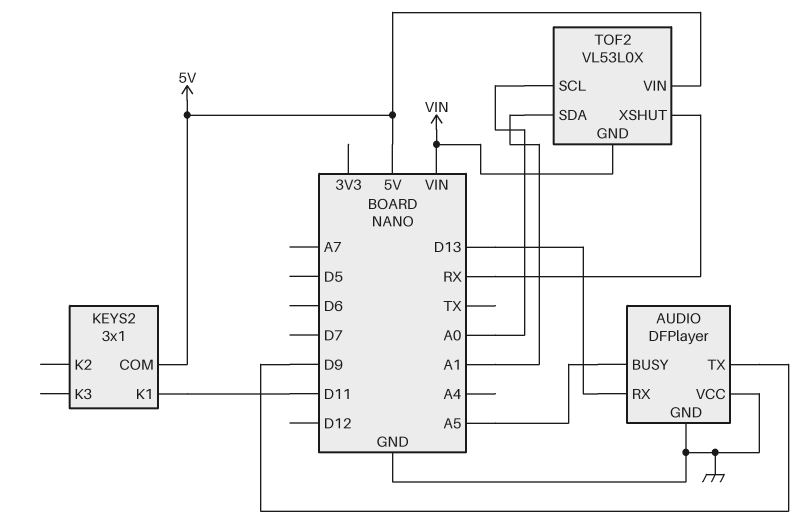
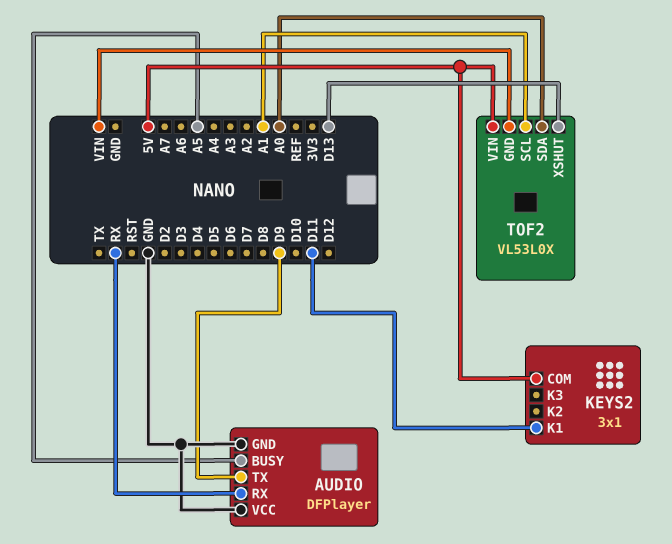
AUDIO pin RX: D13 -> RX
TOF2 pin SCL: A0 -> A1
TOF2 pin SDA: A1 -> A0
TOF2 pin XSHUT: RX -> D13

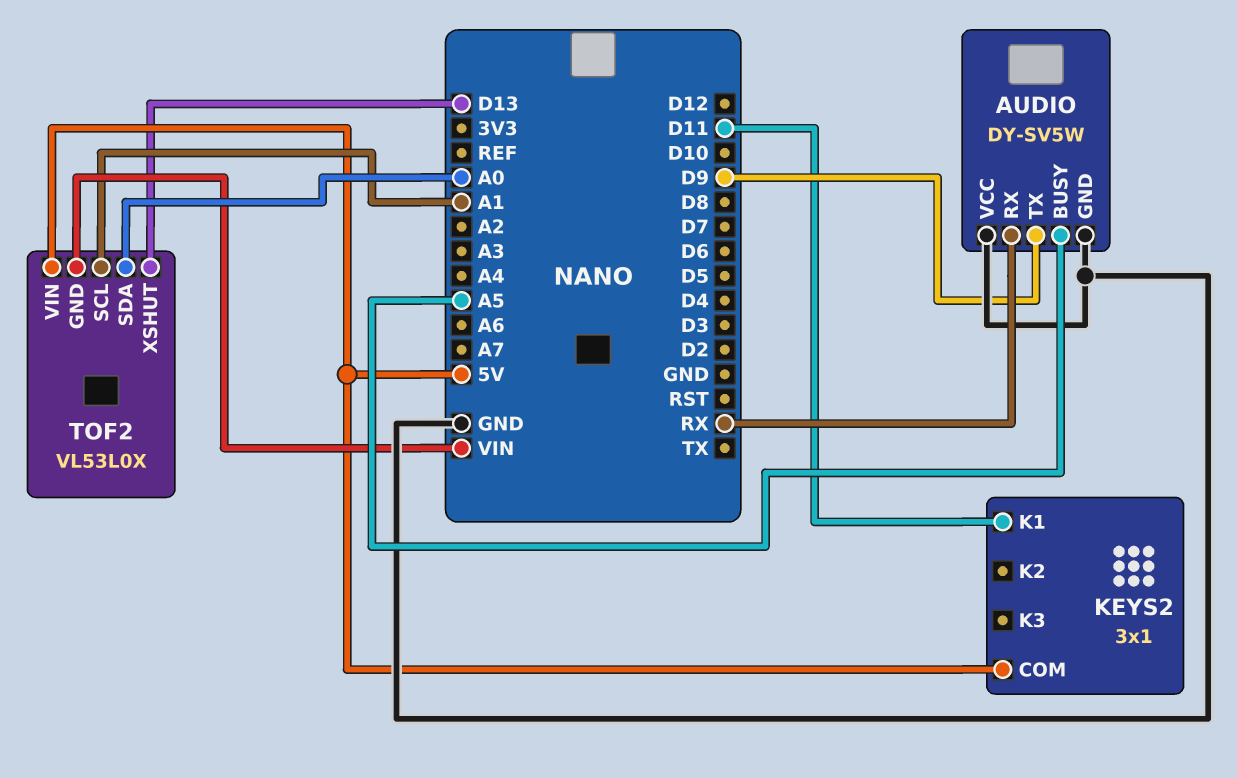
AUDIO: DFPlayer -> DY-SV5W

